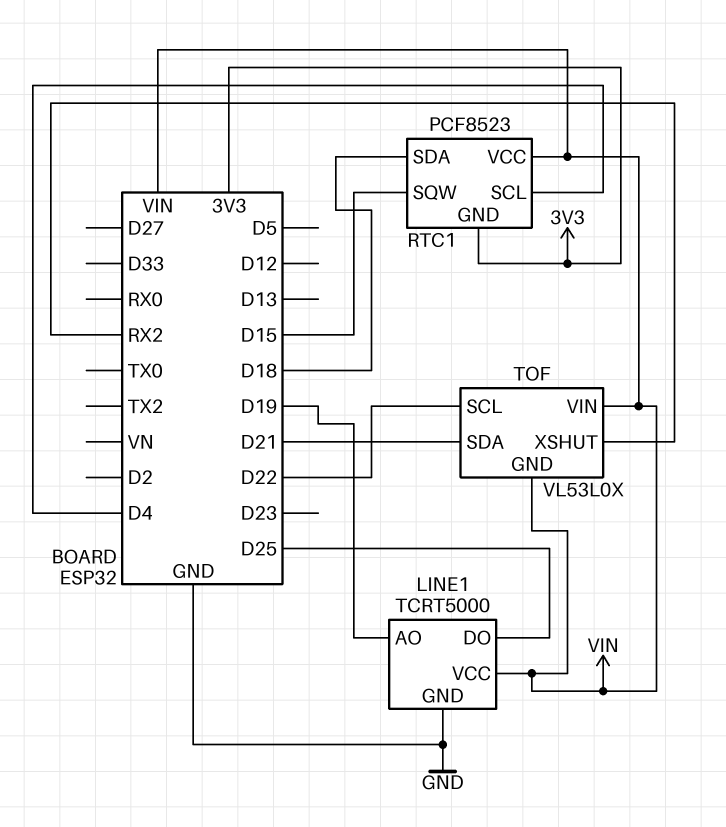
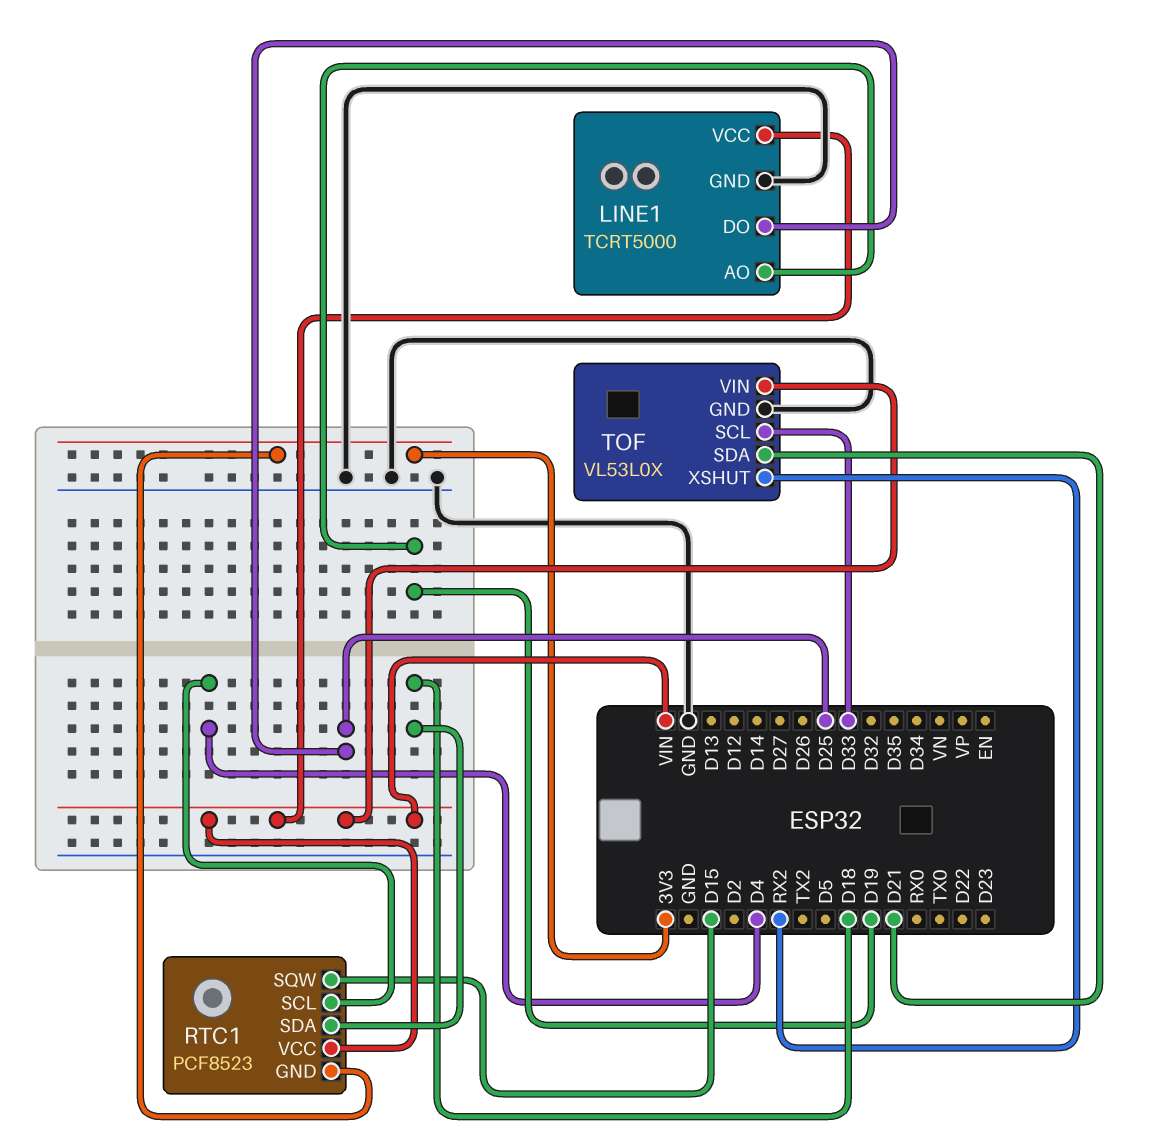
TOF pin GND: VIN -> GND
TOF pin SCL: D22 -> D33

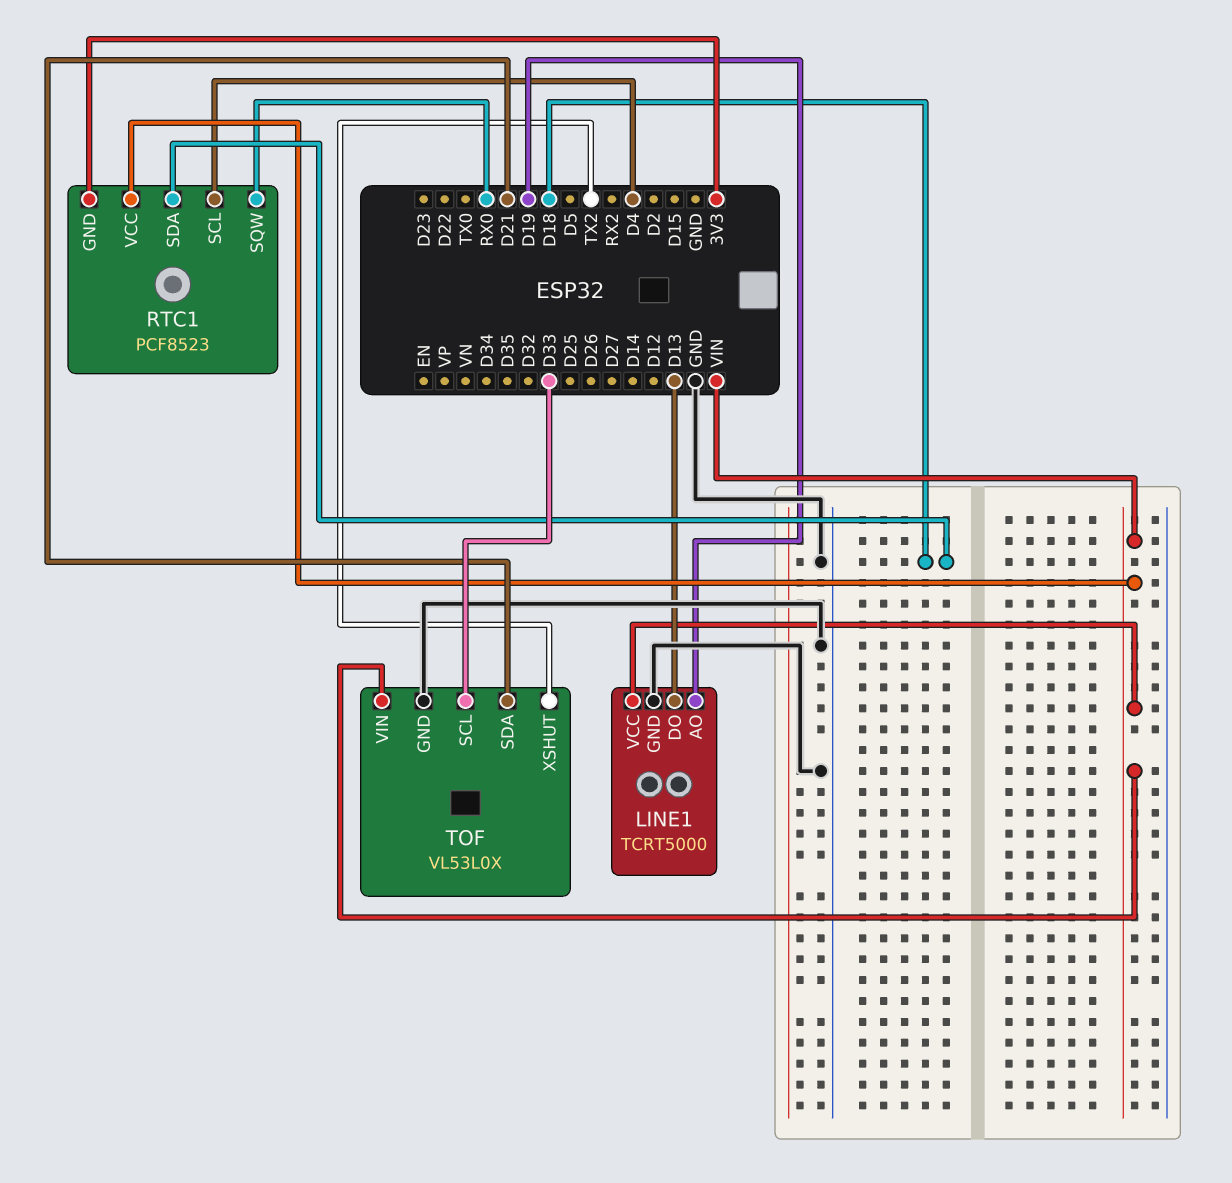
LINE1 pin DO: D25 -> D13
RTC1 pin SQW: D15 -> RX0
TOF pin XSHUT: RX2 -> TX2

